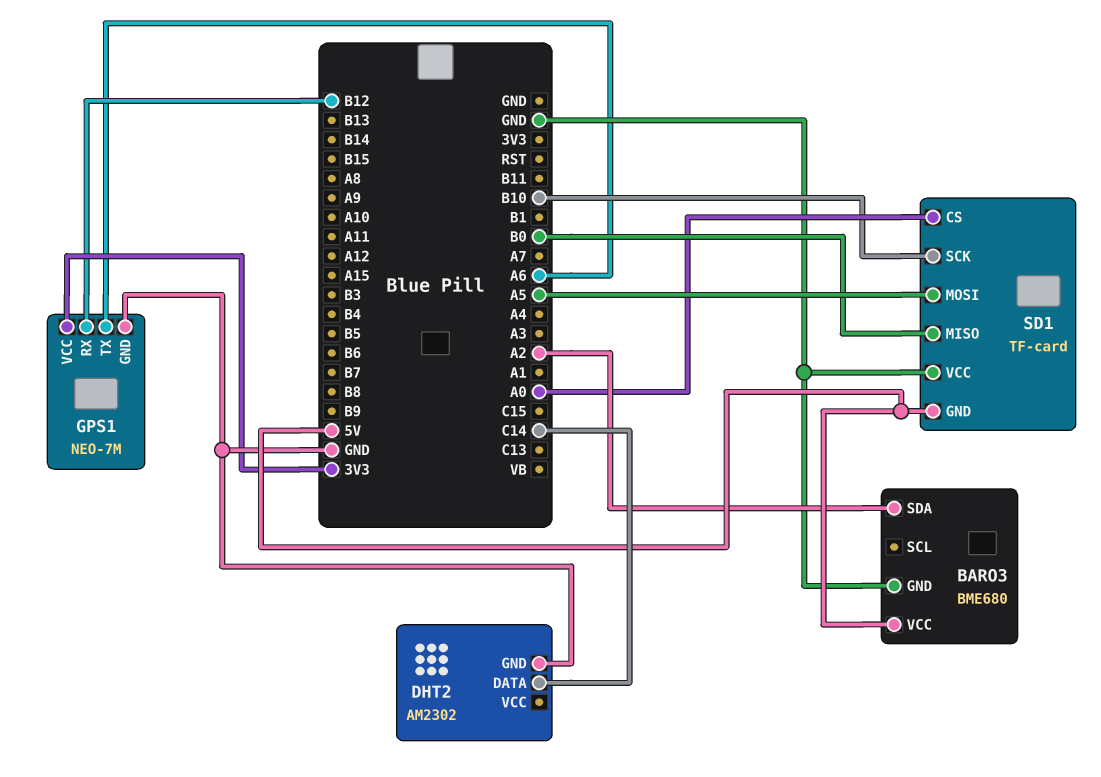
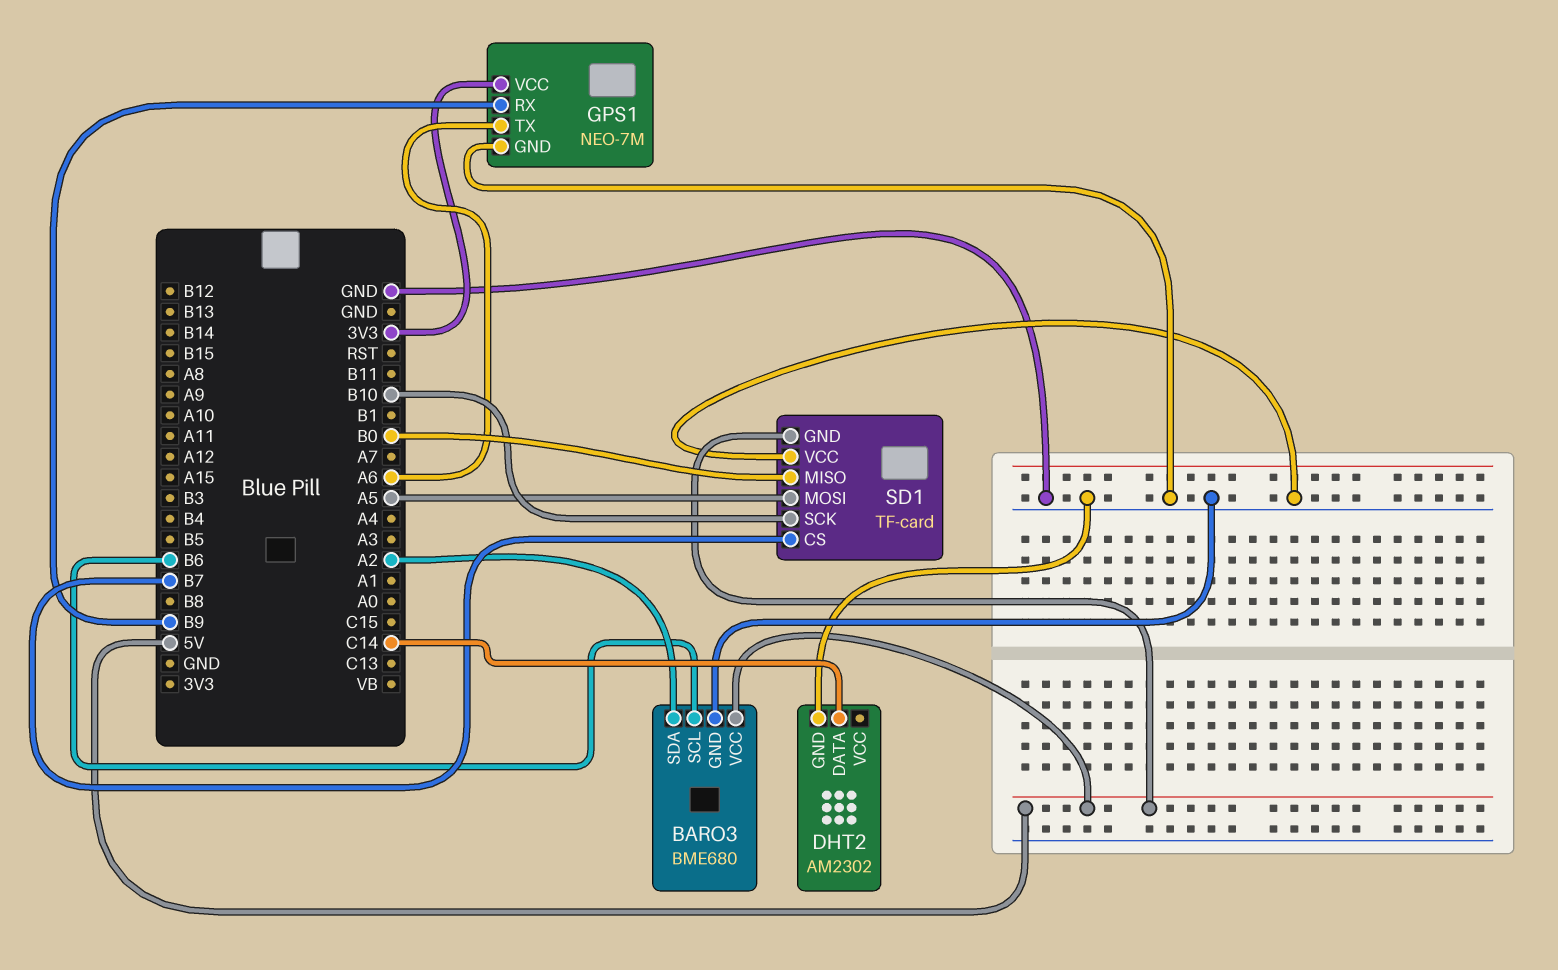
BARO3 pin SCL: none -> B6
GPS1 pin RX: B12 -> B9
SD1 pin CS: A0 -> B7

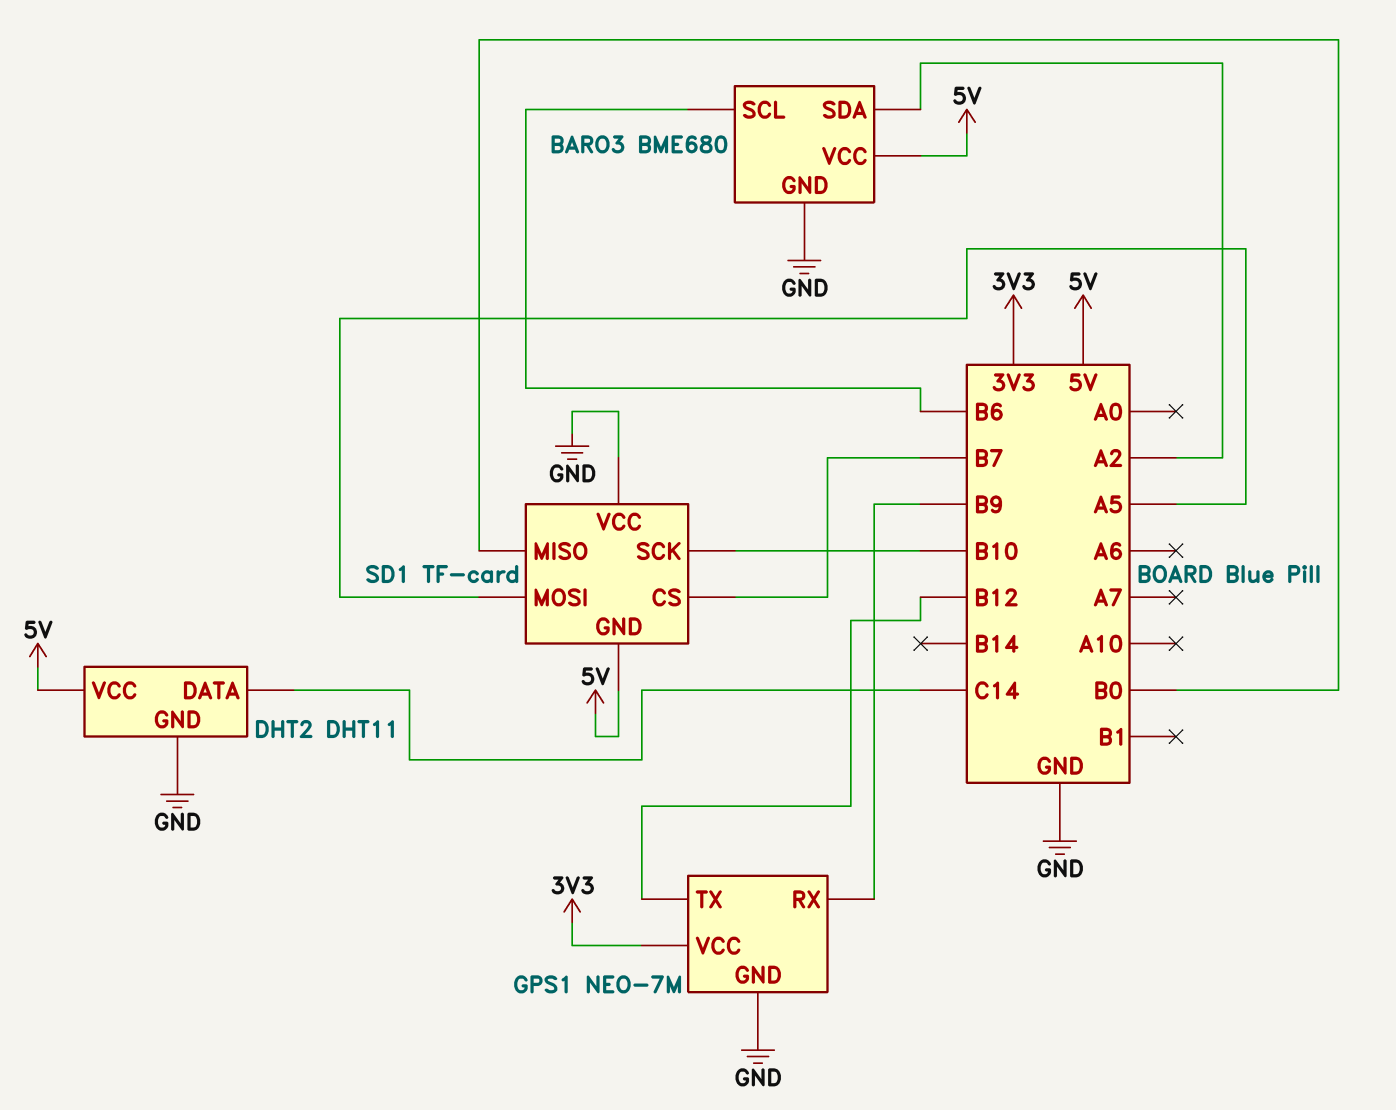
DHT2: AM2302 -> DHT11
DHT2 pin VCC: none -> 5V
GPS1 pin TX: A6 -> B12

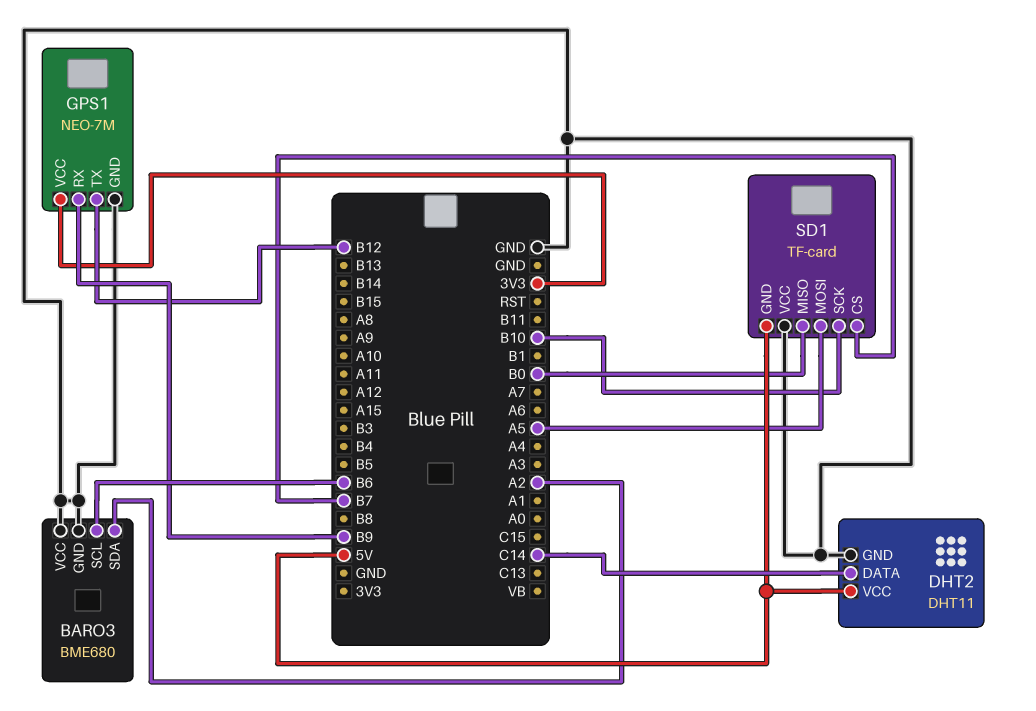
BARO3 pin VCC: 5V -> GND

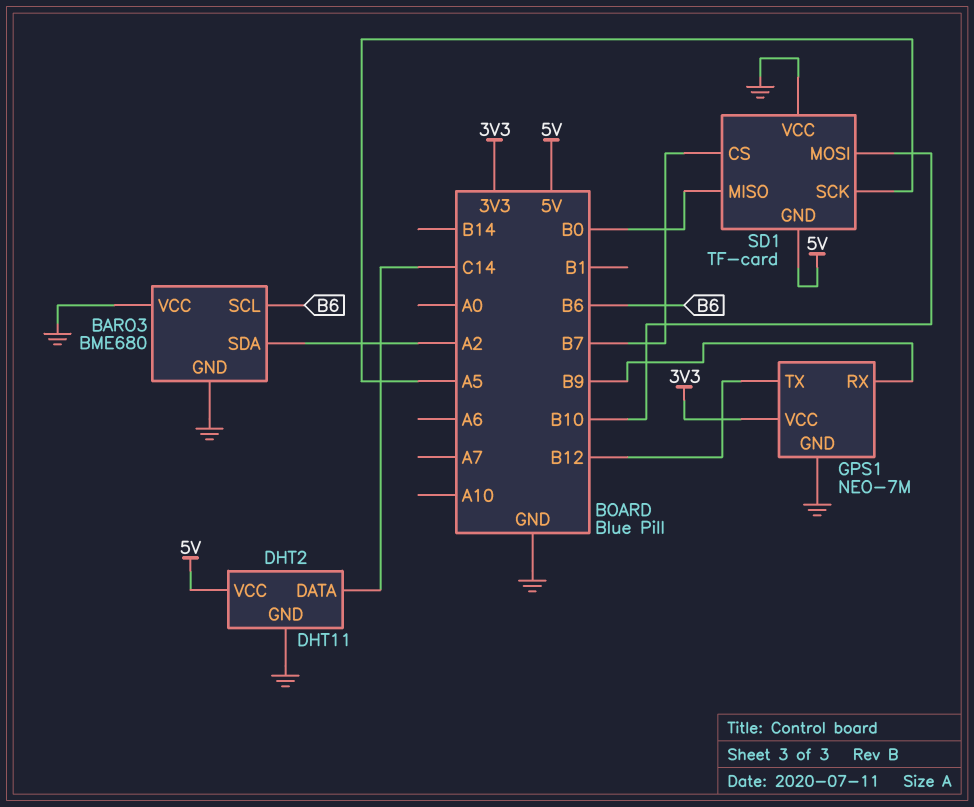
SD1 pin MOSI: A5 -> B10
SD1 pin SCK: B10 -> A5

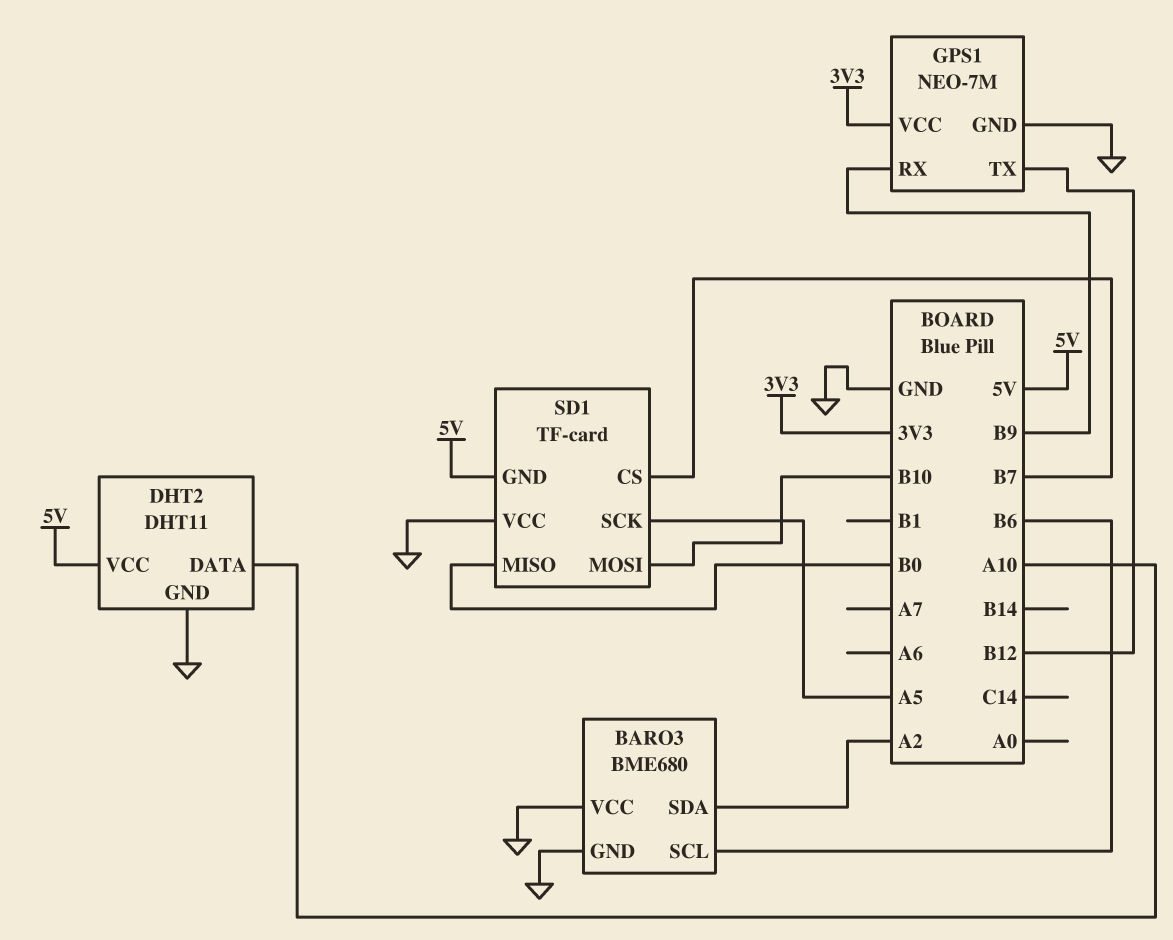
DHT2 pin DATA: C14 -> A10

